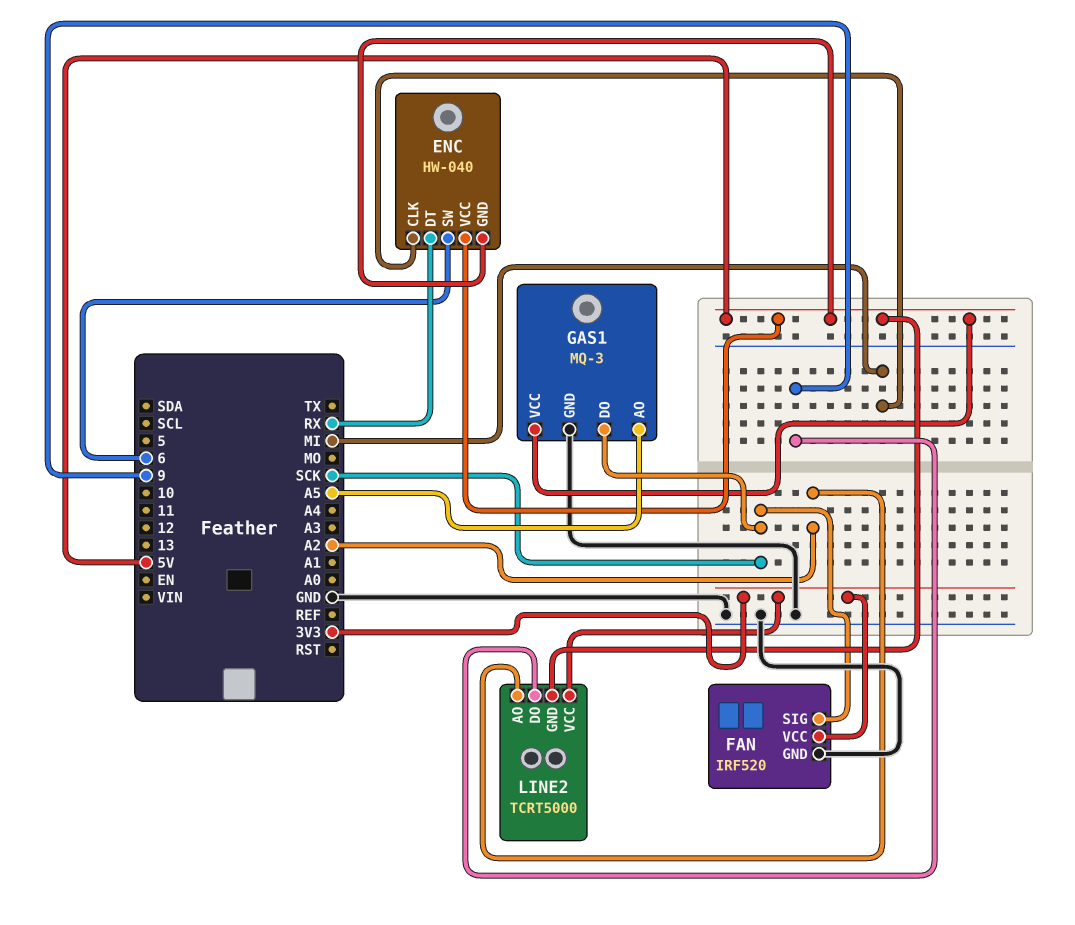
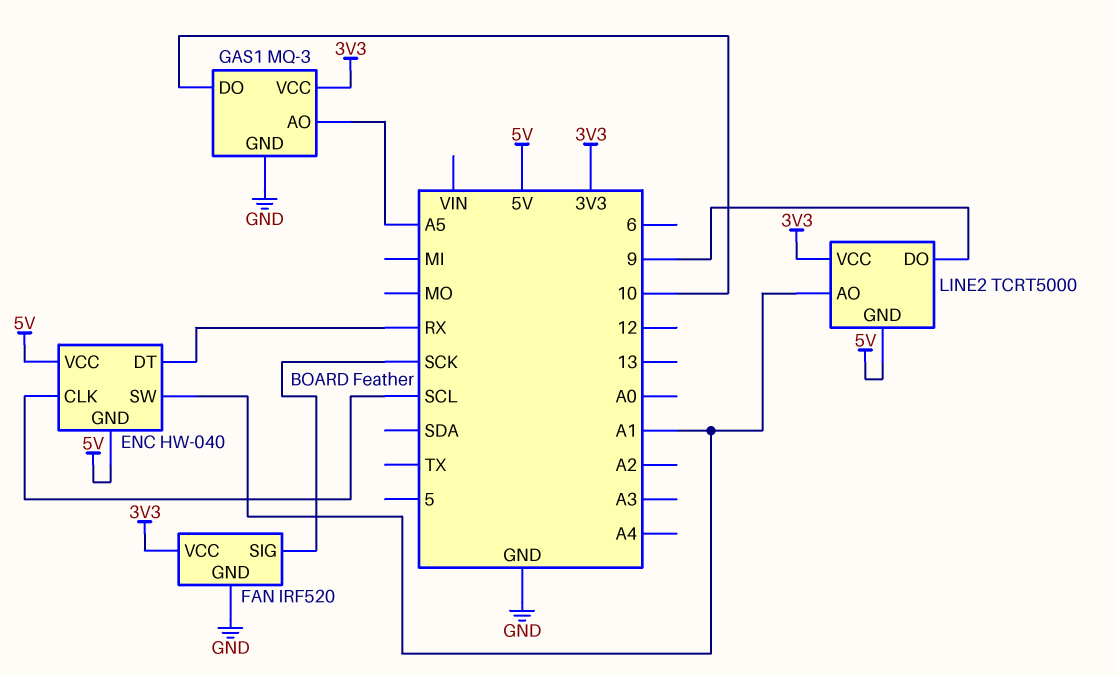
ENC pin CLK: MI -> SCL
ENC pin SW: 6 -> A1
GAS1 pin DO: SCK -> 10
GAS1 pin VCC: 5V -> 3V3
LINE2 pin AO: A2 -> A1

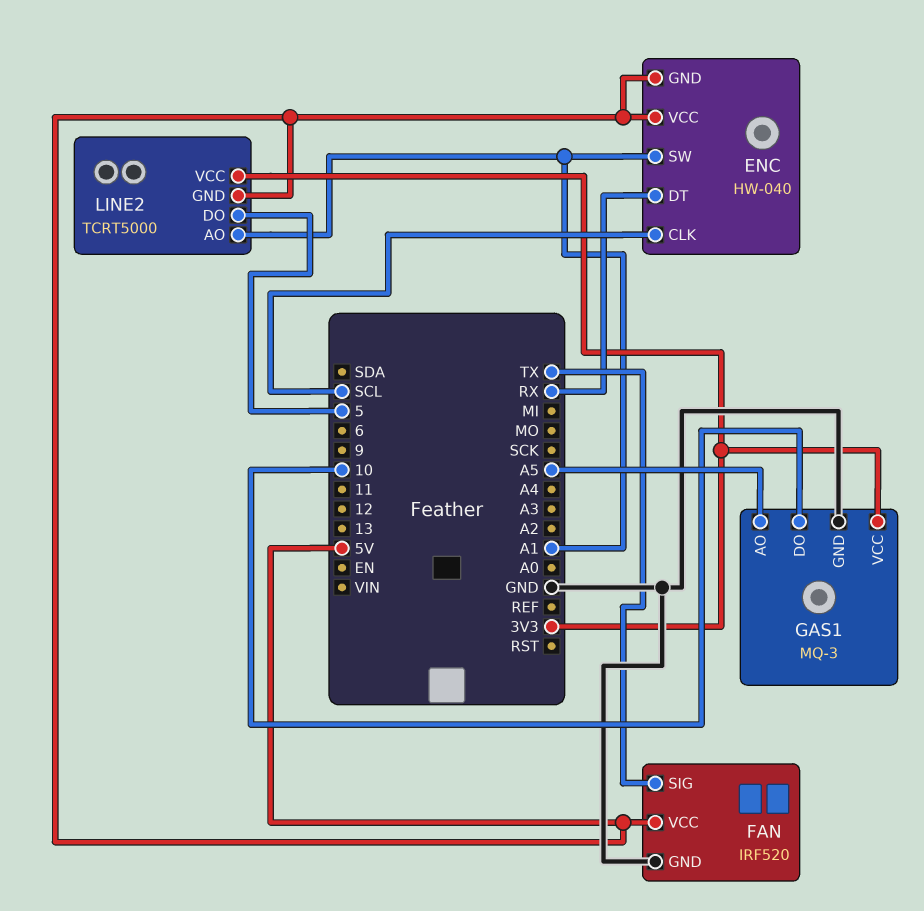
FAN pin SIG: SCK -> TX
FAN pin VCC: 3V3 -> 5V
LINE2 pin DO: 9 -> 5

